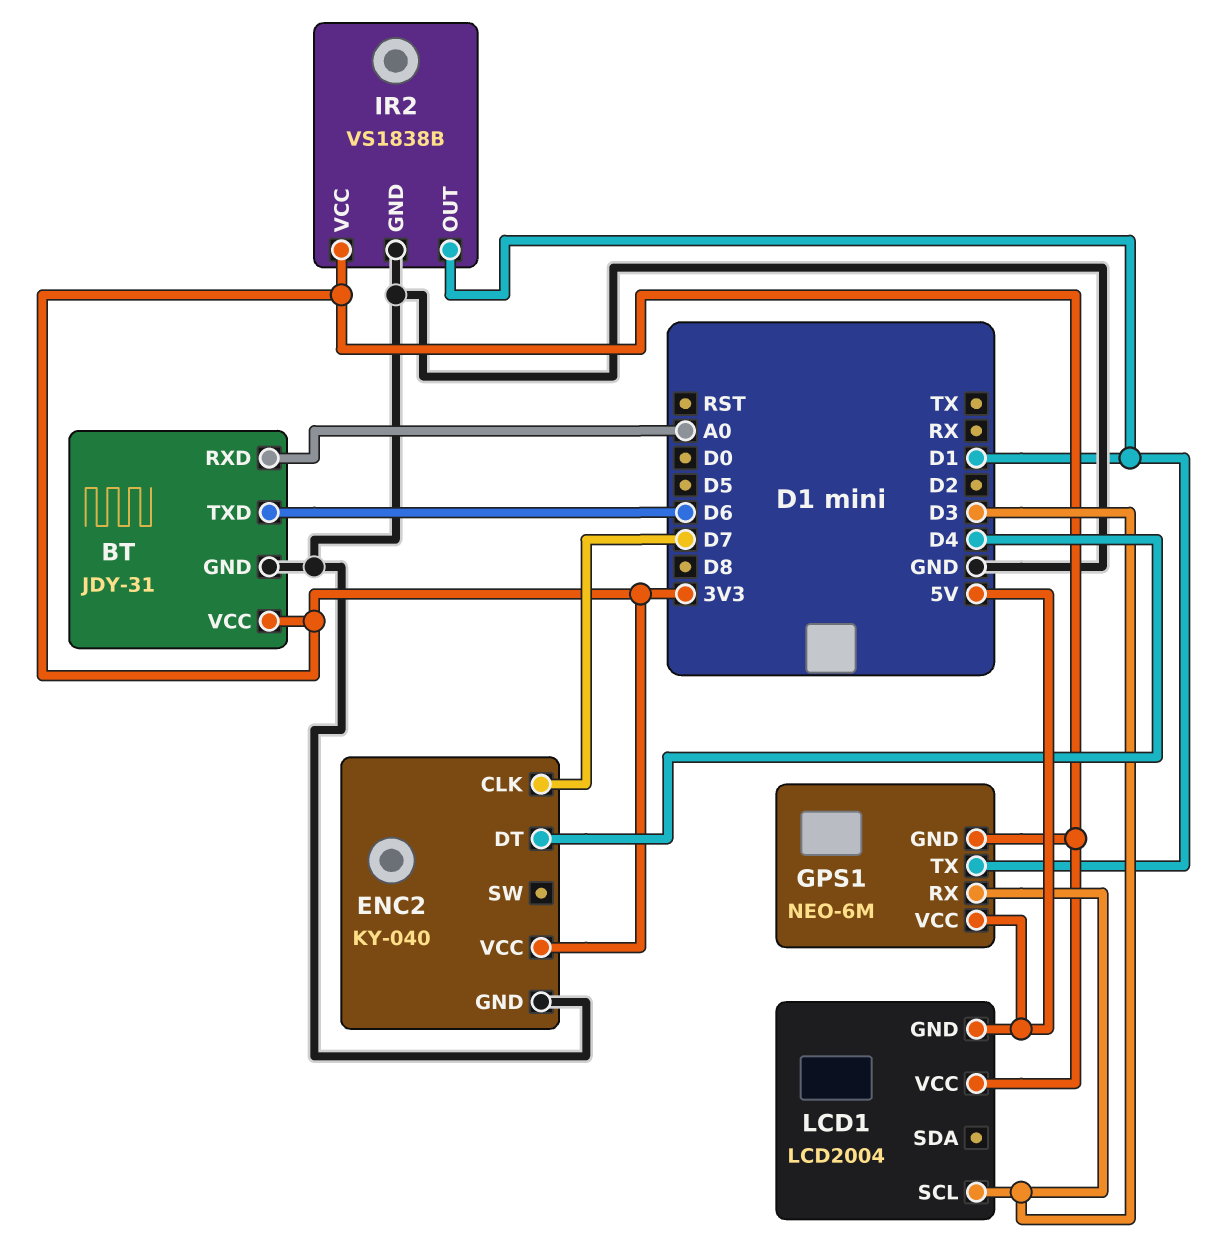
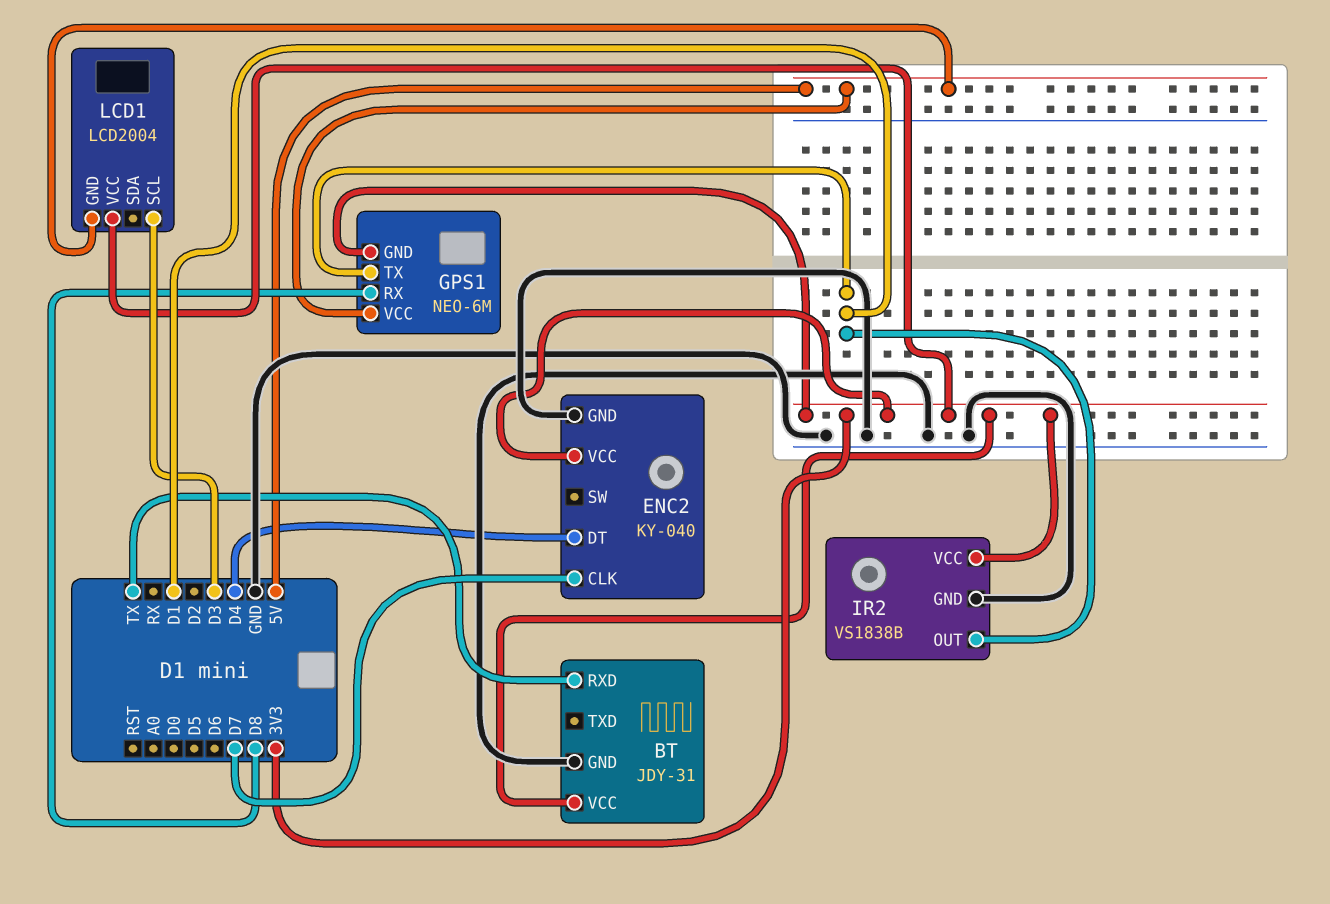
BT pin RXD: A0 -> TX
BT pin TXD: D6 -> none
GPS1 pin RX: D3 -> D8

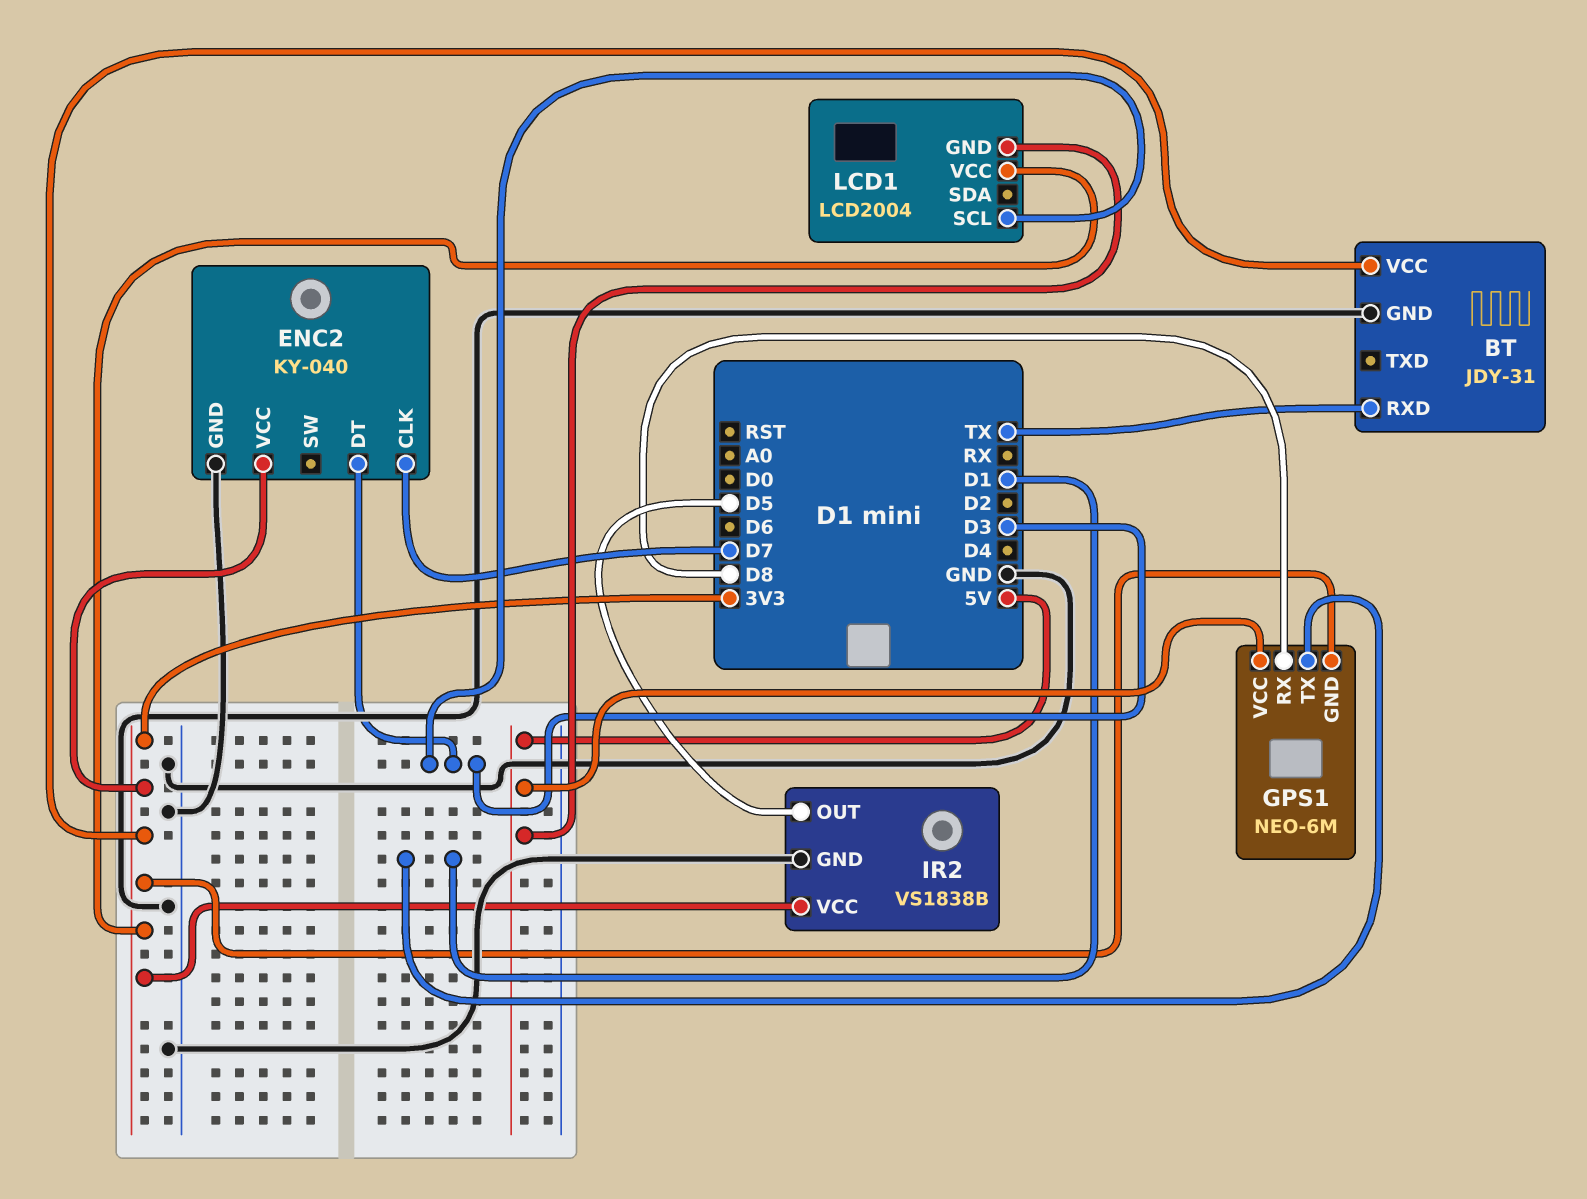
ENC2 pin DT: D4 -> D3
IR2 pin OUT: D1 -> D5

